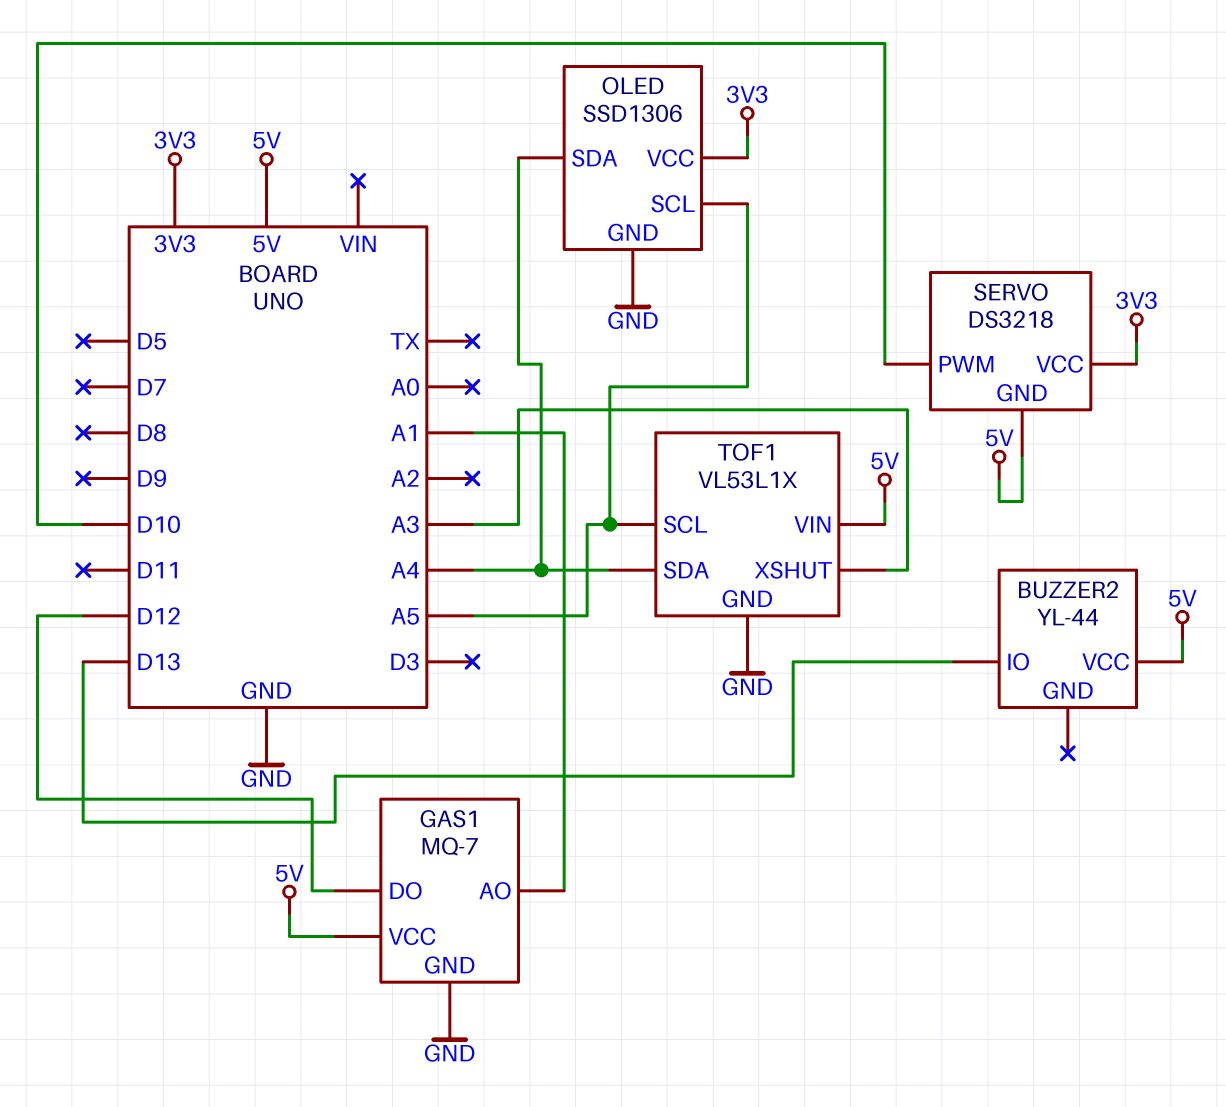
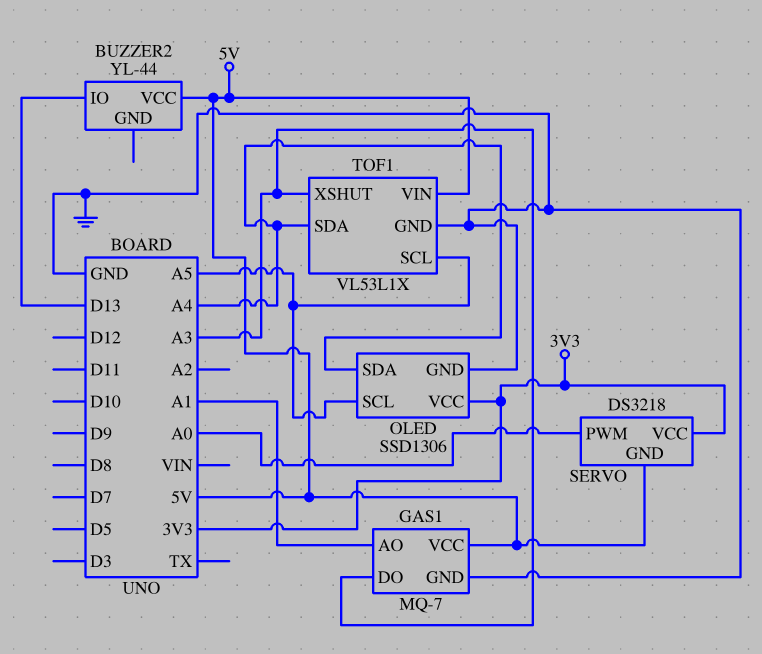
GAS1 pin DO: D12 -> A3
SERVO pin PWM: D10 -> A0

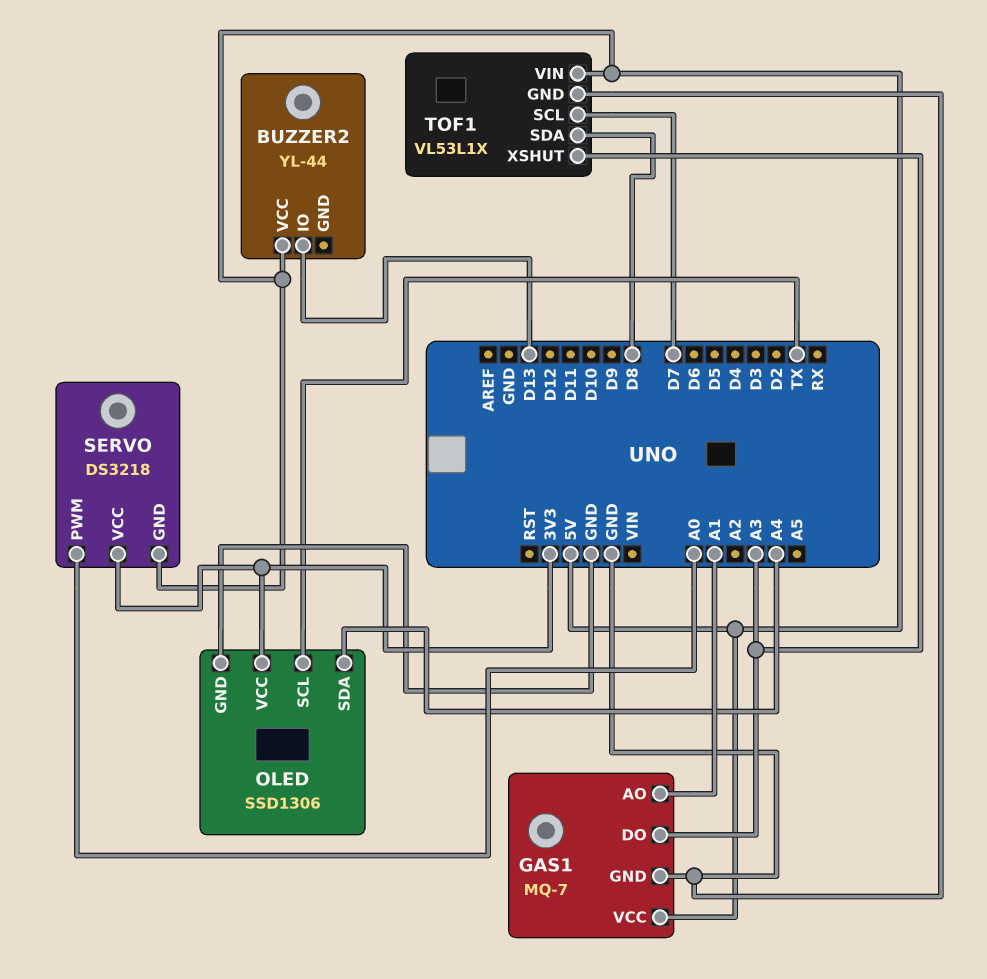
OLED pin SCL: A5 -> TX
TOF1 pin SCL: A5 -> D7
TOF1 pin SDA: A4 -> D8

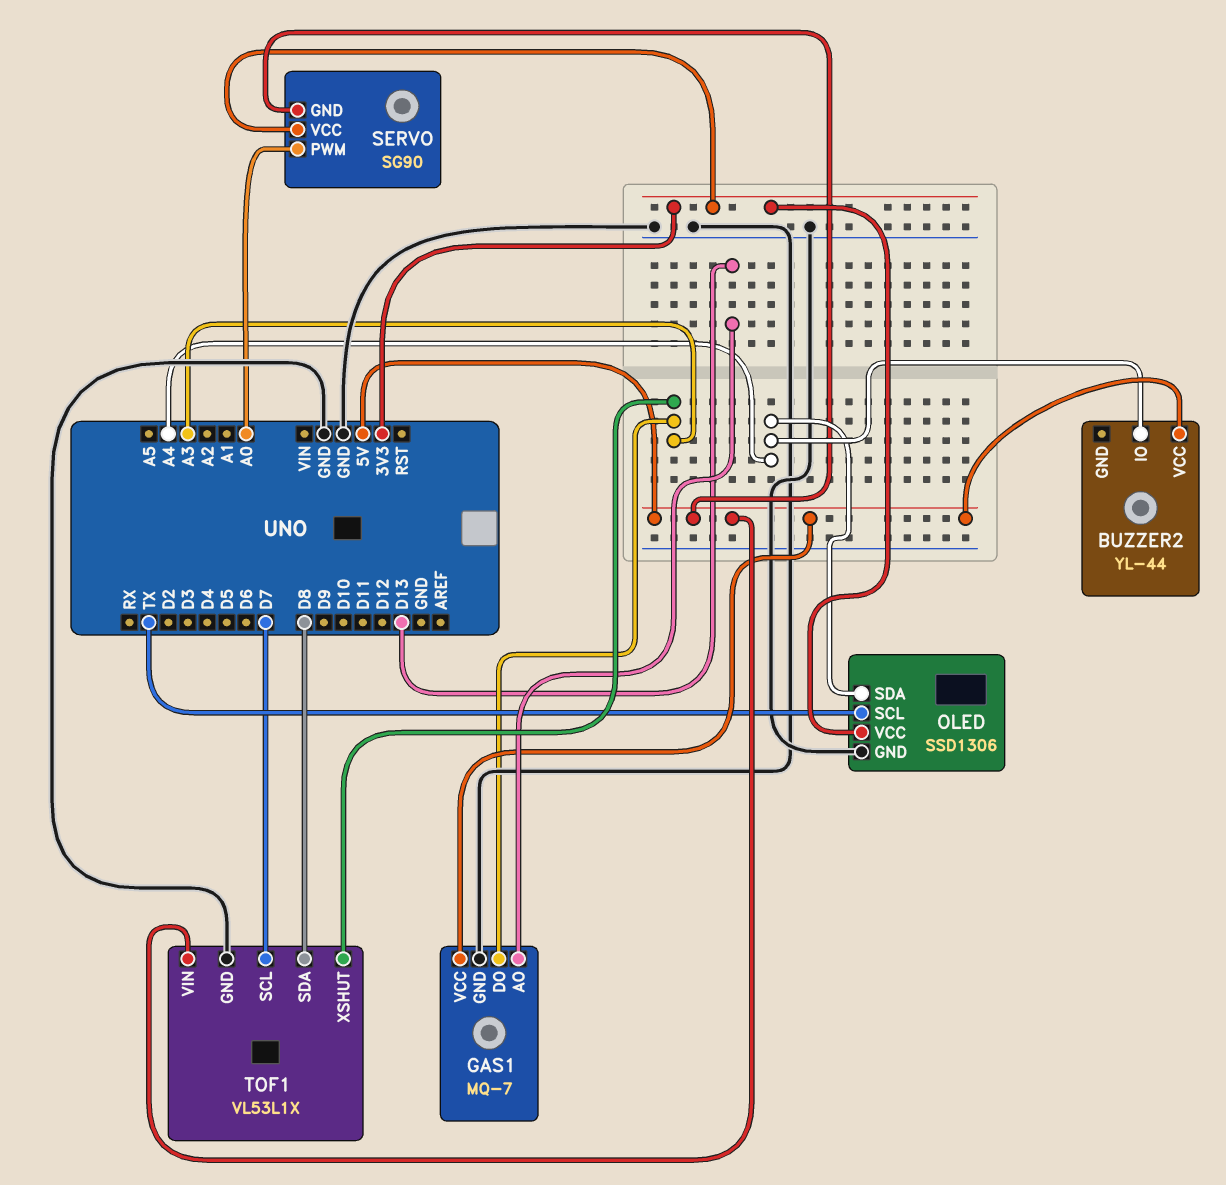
BUZZER2 pin IO: D13 -> A4
GAS1 pin AO: A1 -> D13
SERVO: DS3218 -> SG90

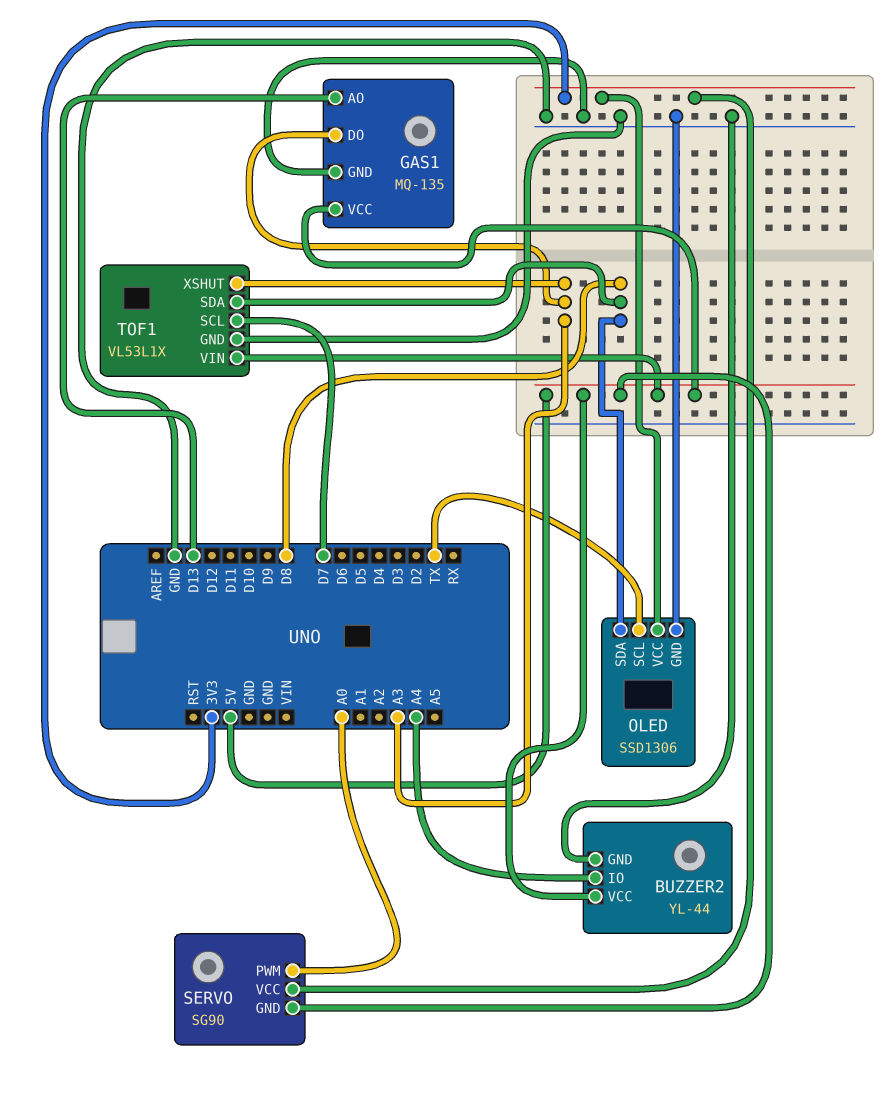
BUZZER2 pin GND: none -> GND
GAS1: MQ-7 -> MQ-135
OLED pin SDA: A4 -> D8

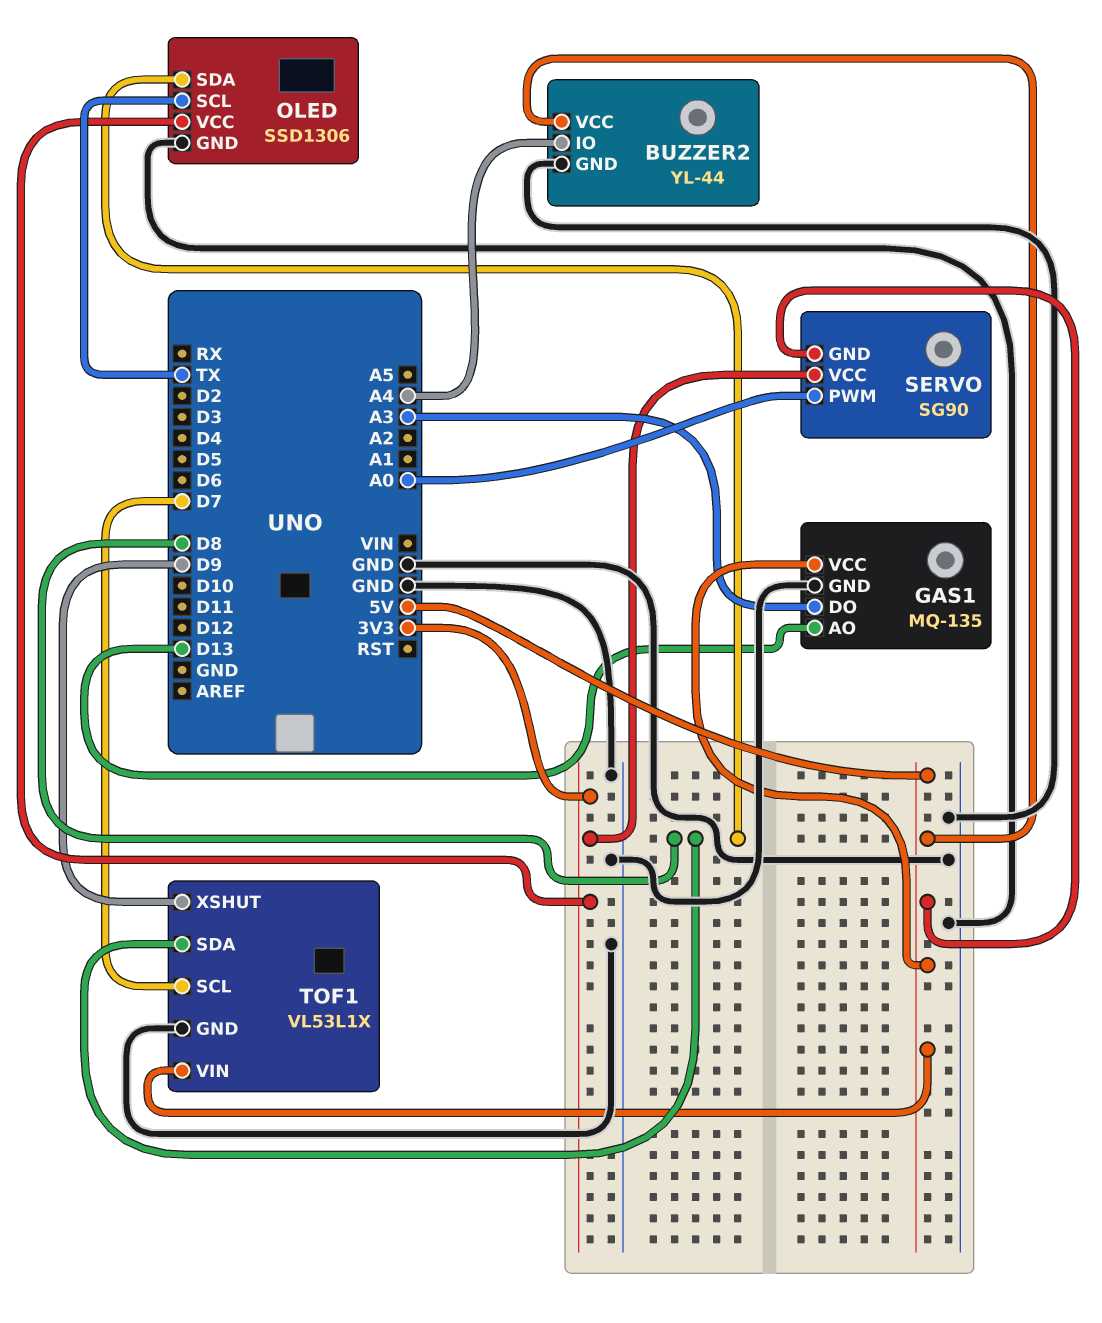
TOF1 pin XSHUT: A3 -> D9

